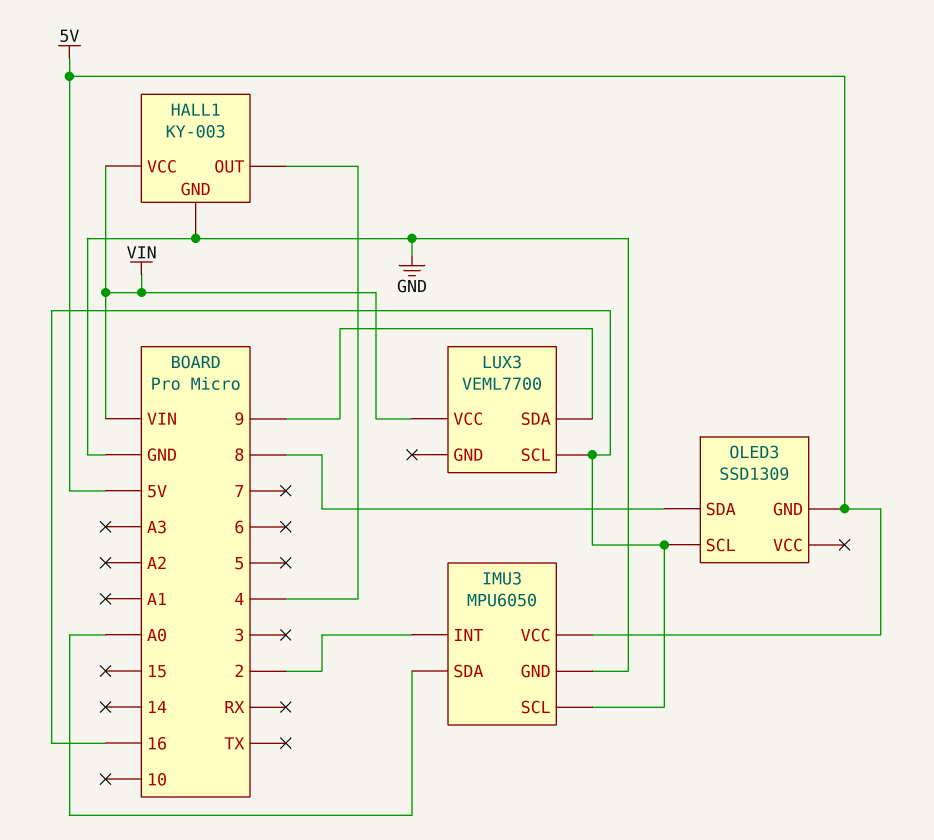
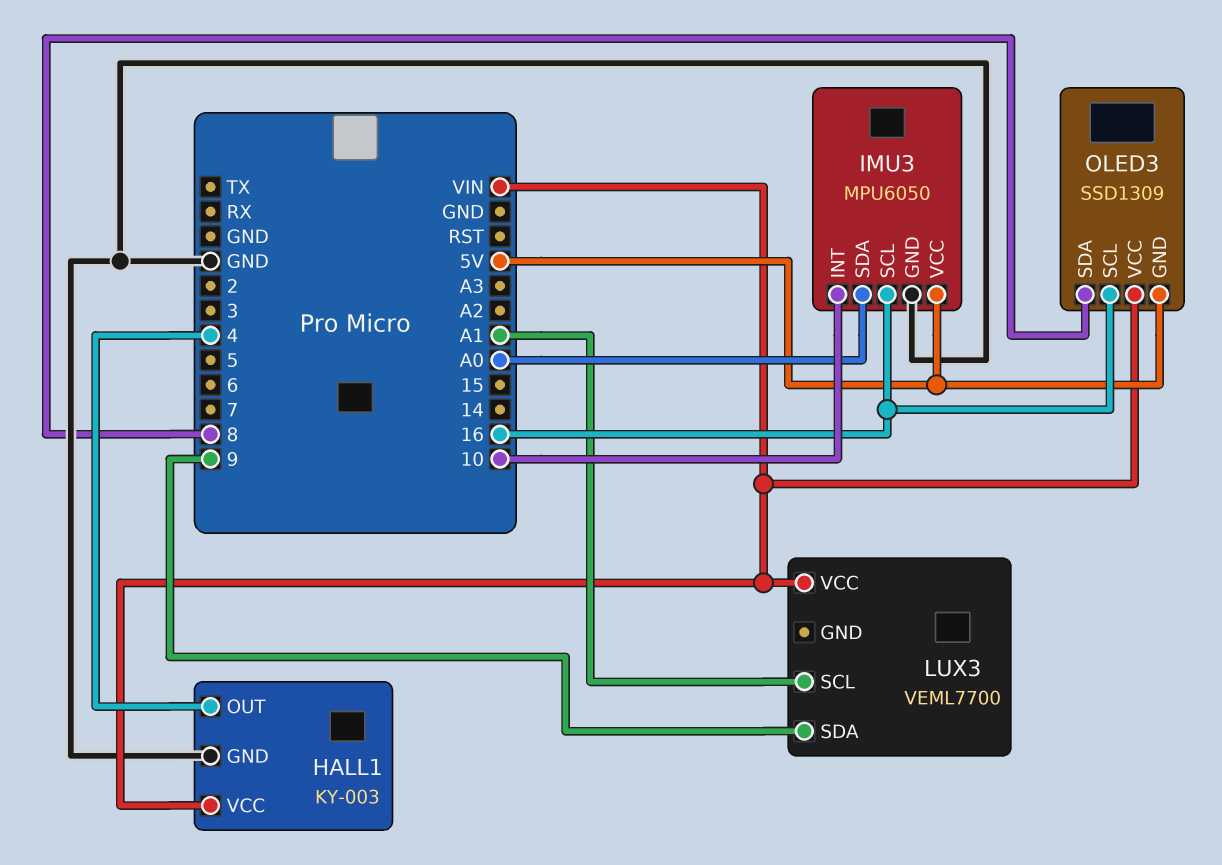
IMU3 pin INT: 2 -> 10
LUX3 pin SCL: 16 -> A1
OLED3 pin VCC: none -> VIN

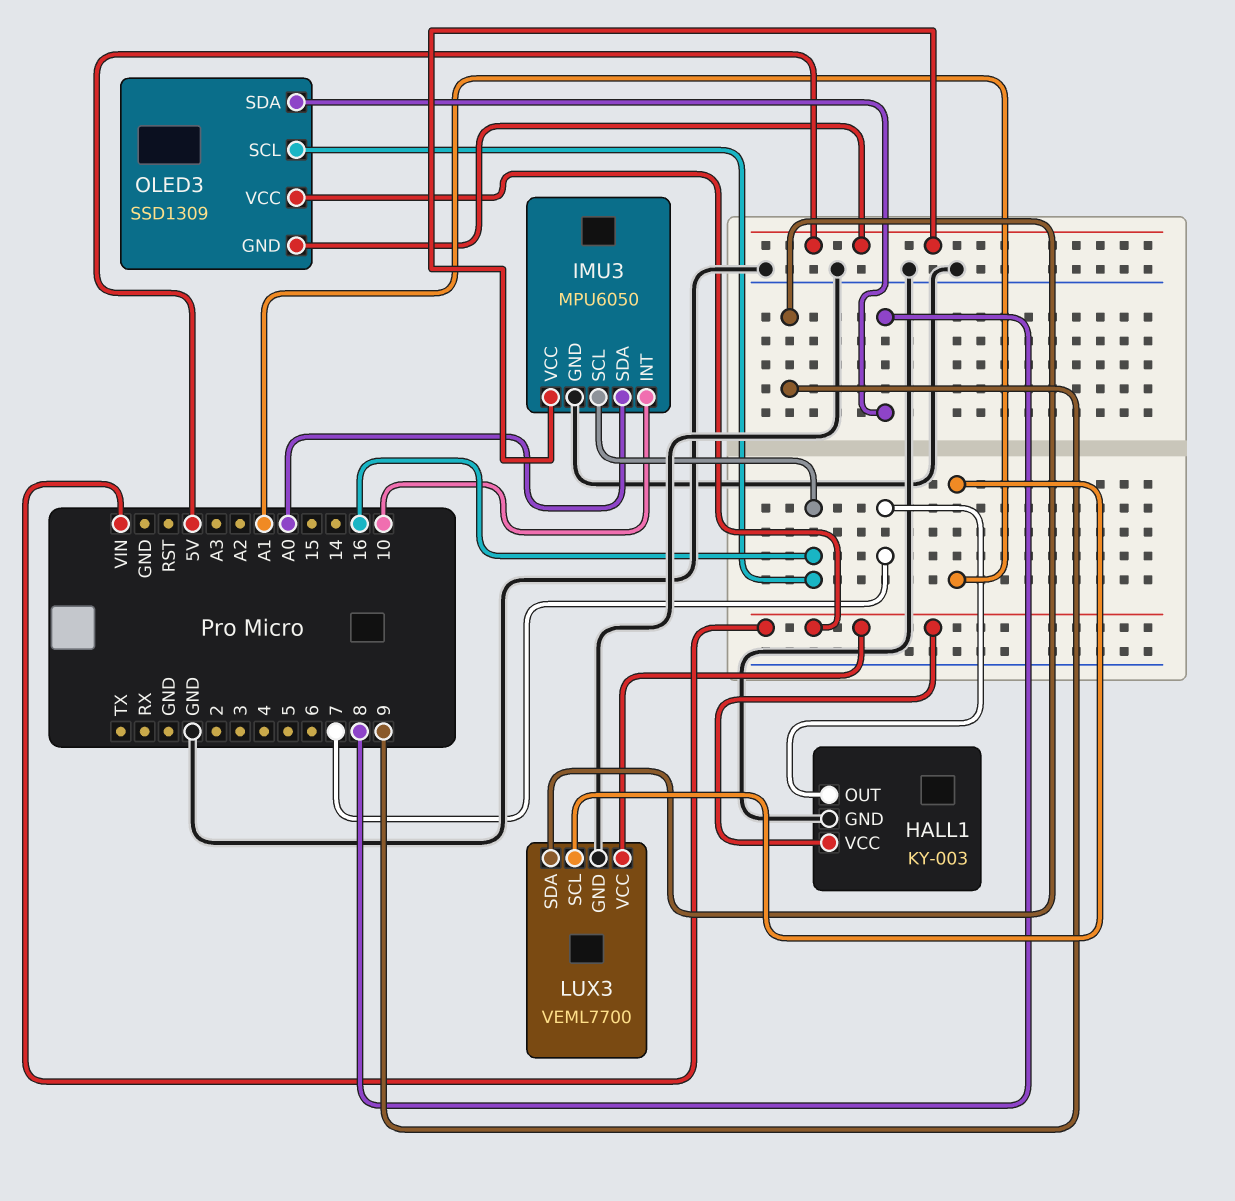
HALL1 pin OUT: 4 -> 7
LUX3 pin GND: none -> GND

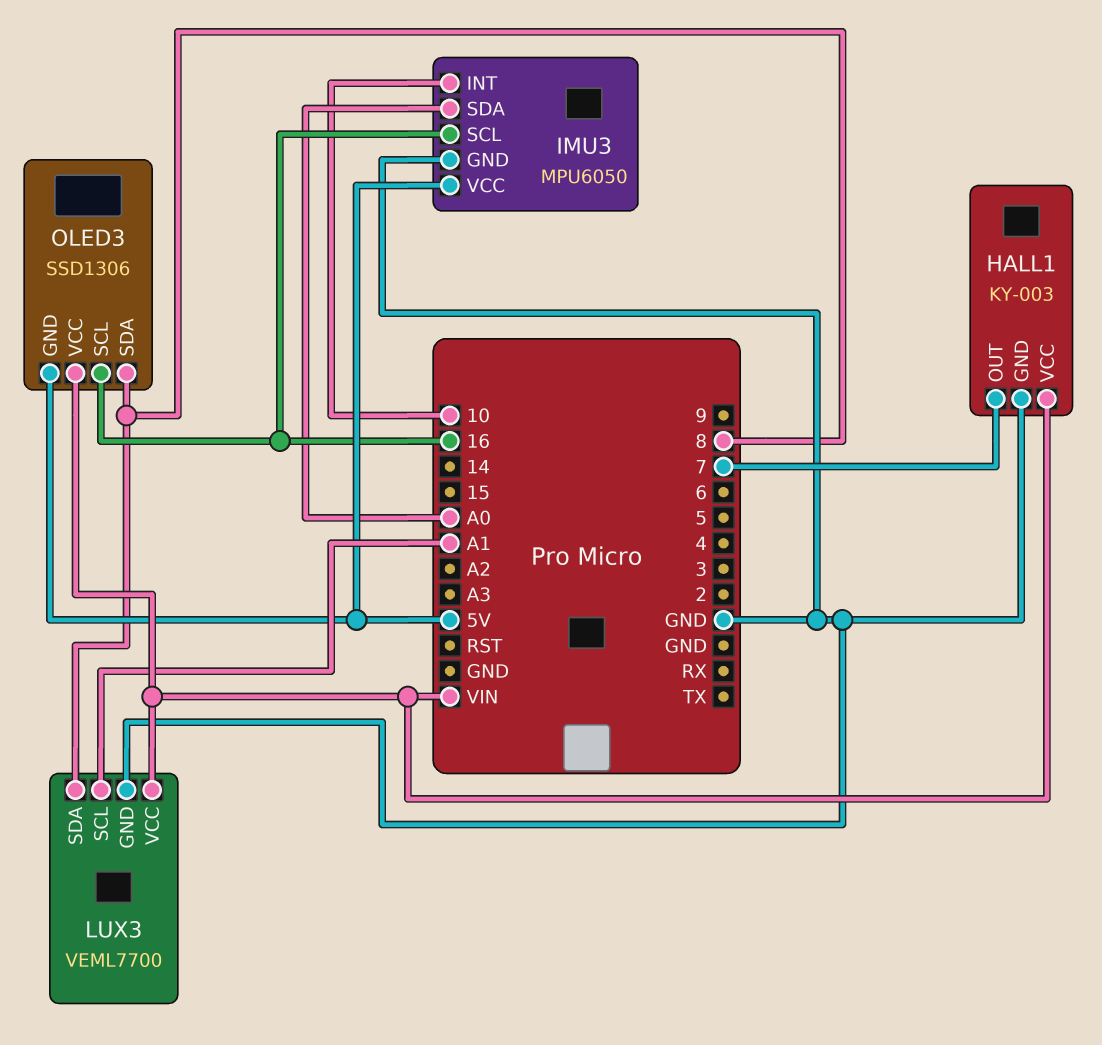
LUX3 pin SDA: 9 -> 8
OLED3: SSD1309 -> SSD1306

